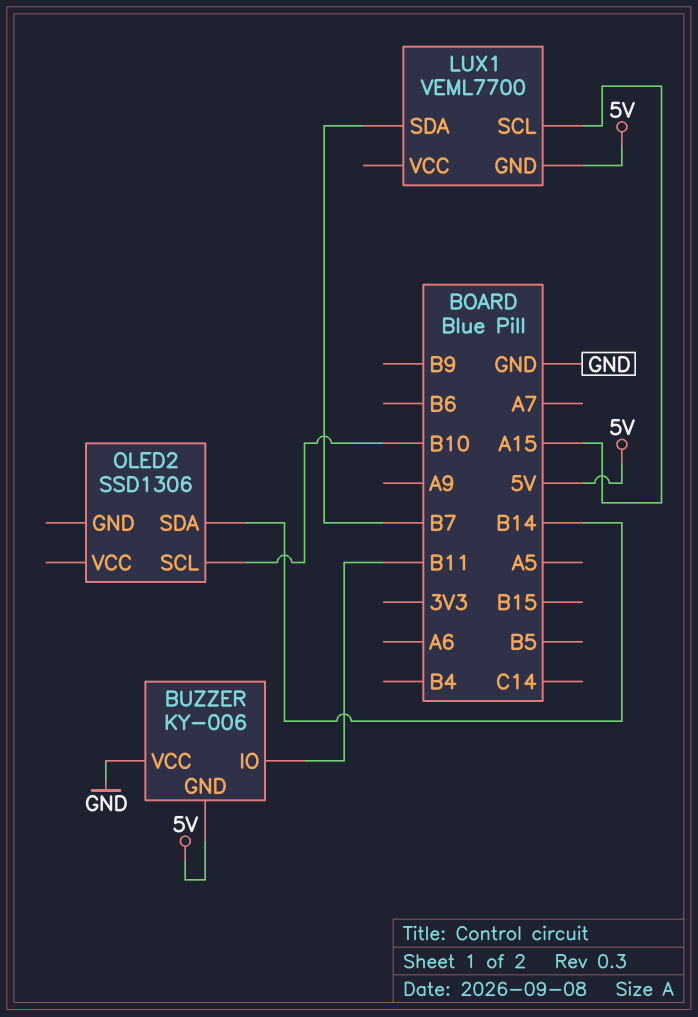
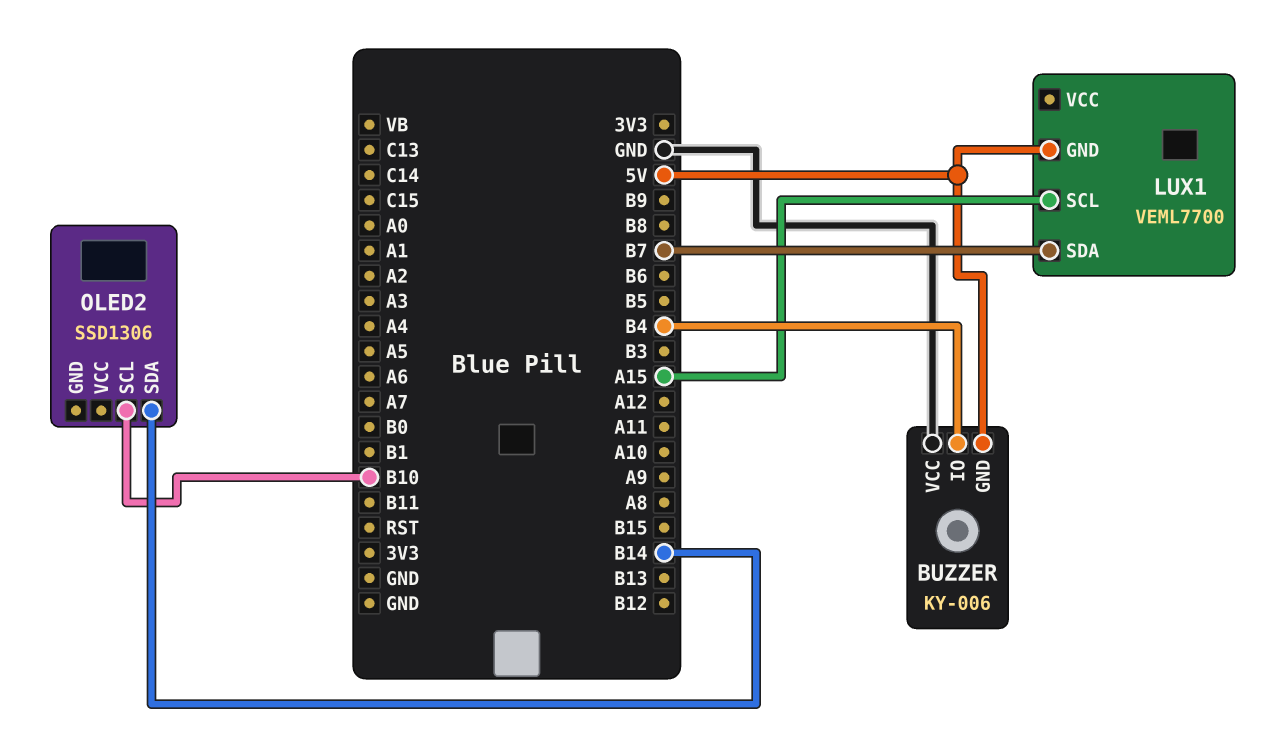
BUZZER pin IO: B11 -> B4

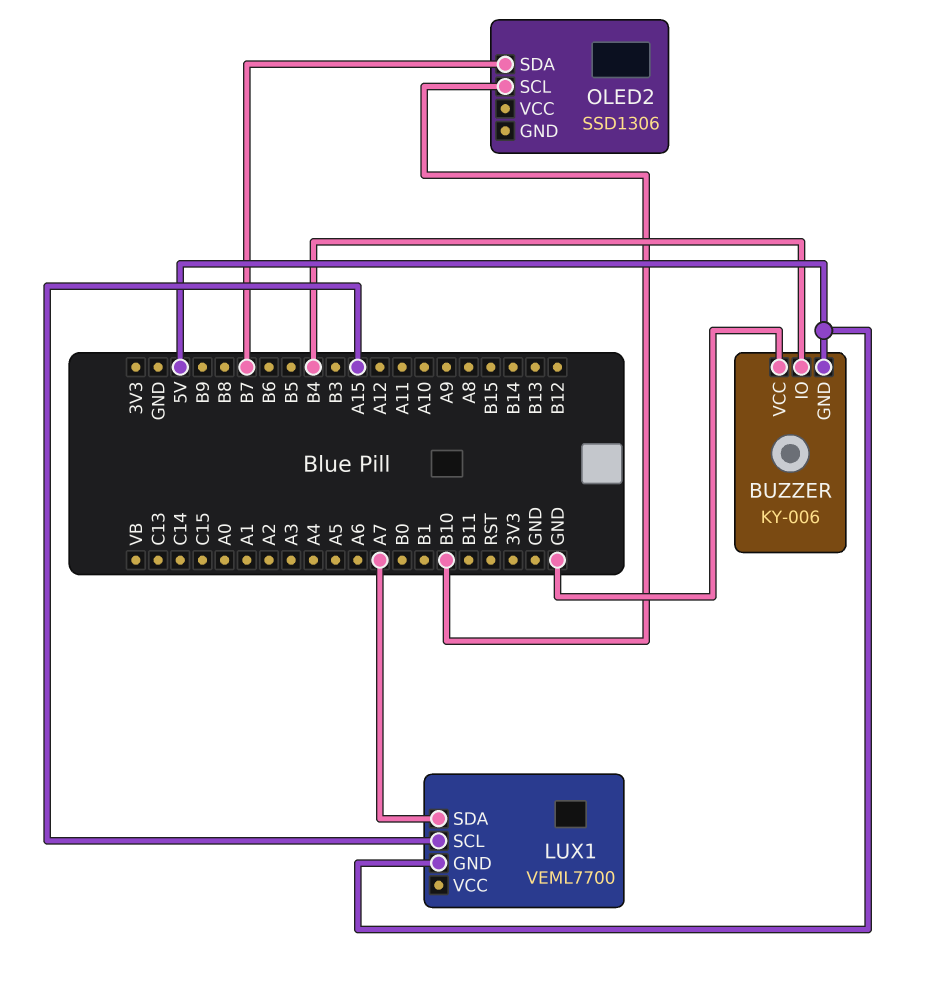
LUX1 pin SDA: B7 -> A7
OLED2 pin SDA: B14 -> B7

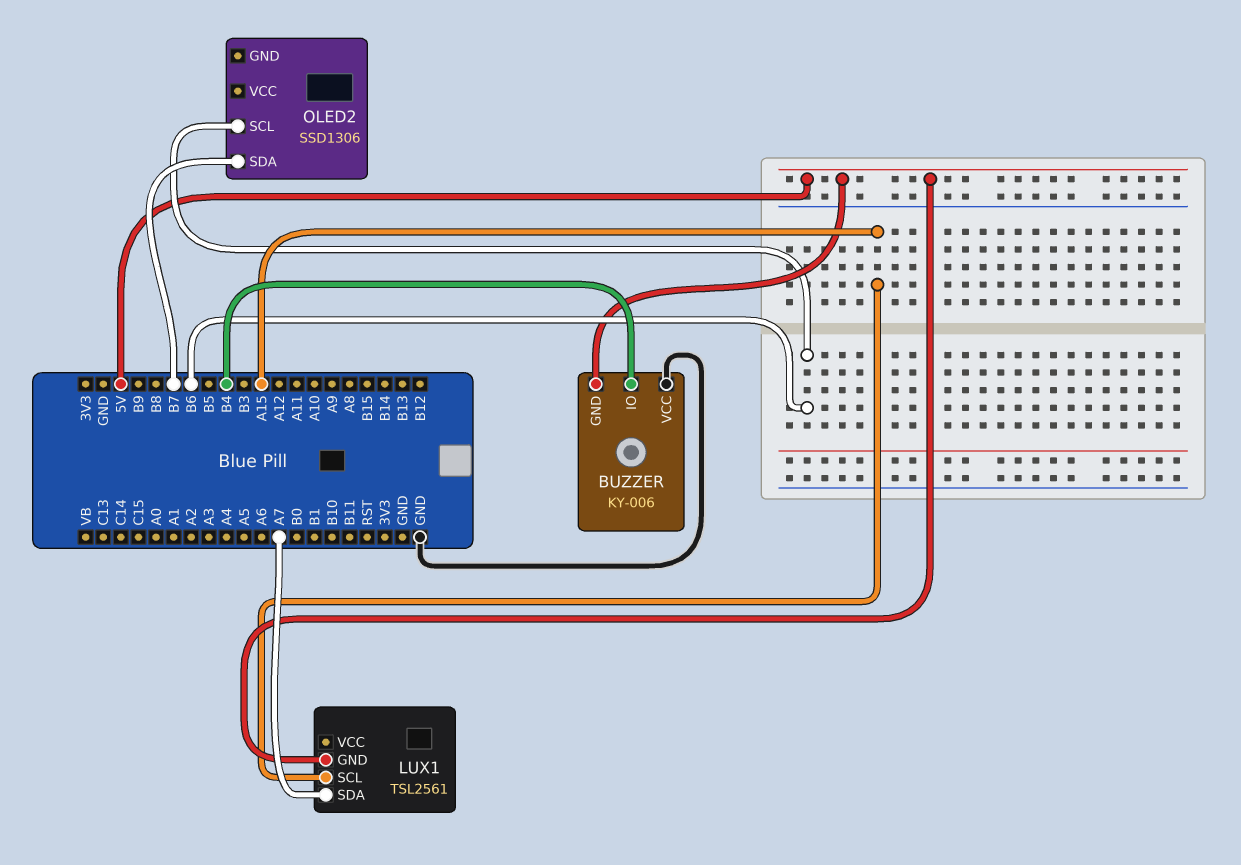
LUX1: VEML7700 -> TSL2561
OLED2 pin SCL: B10 -> B6

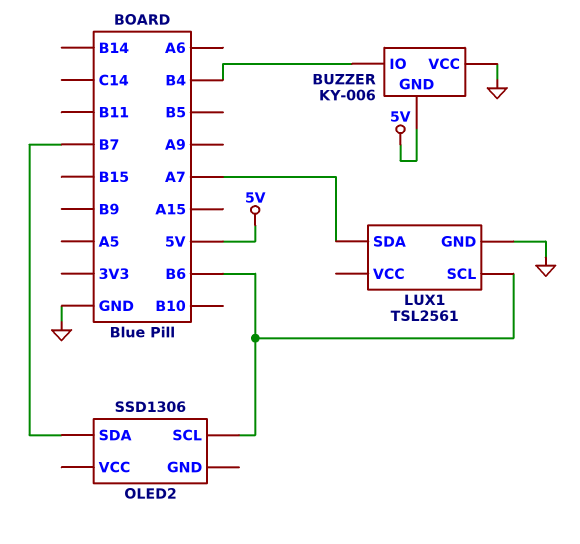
LUX1 pin GND: 5V -> GND
LUX1 pin SCL: A15 -> B6

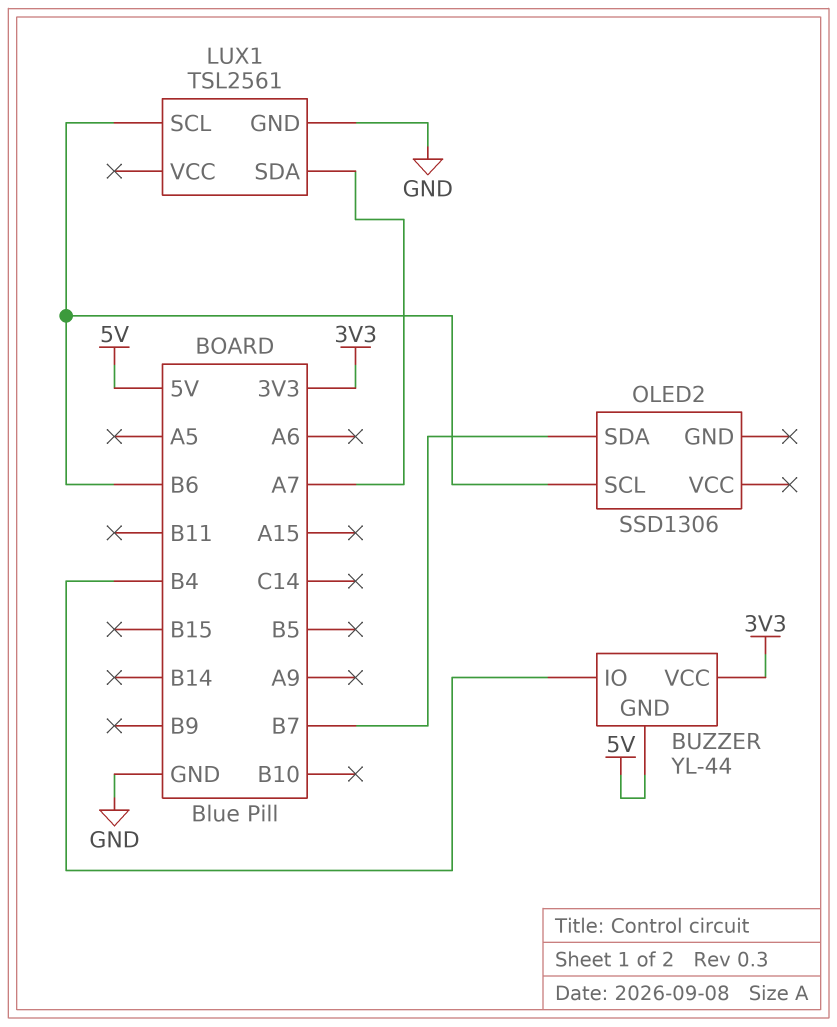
BUZZER: KY-006 -> YL-44
BUZZER pin VCC: GND -> 3V3

